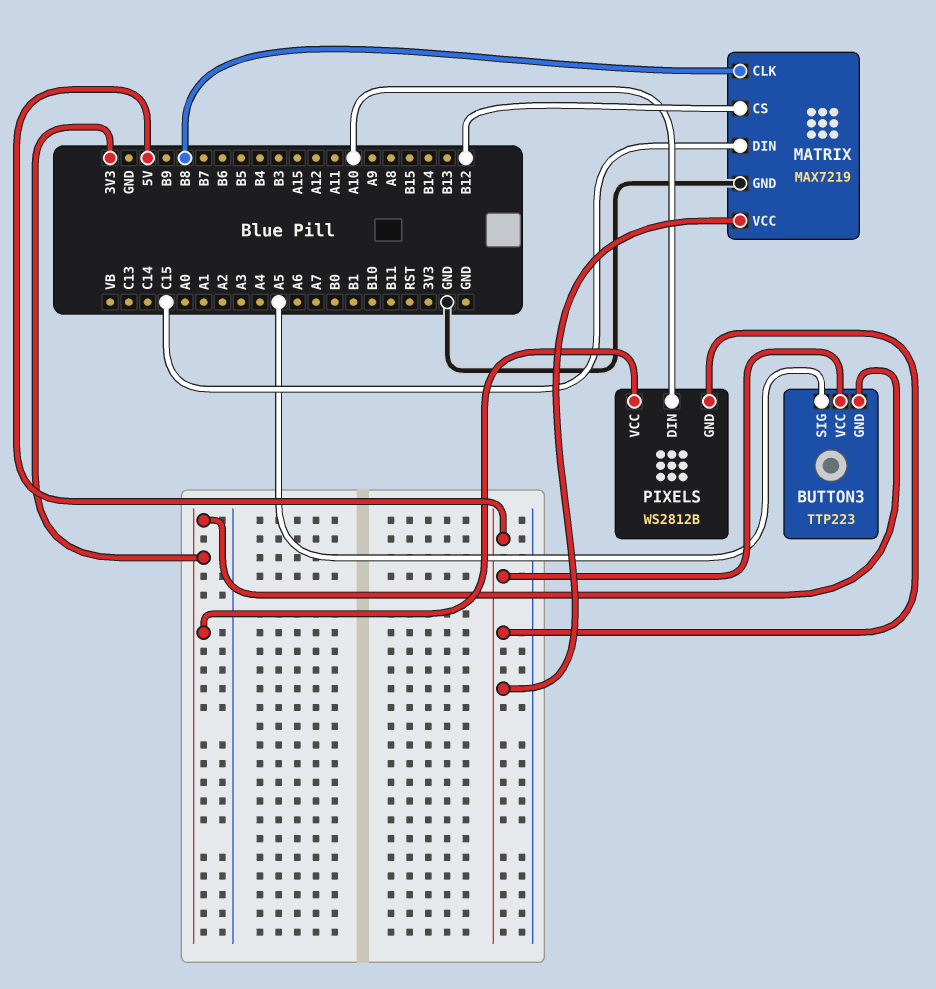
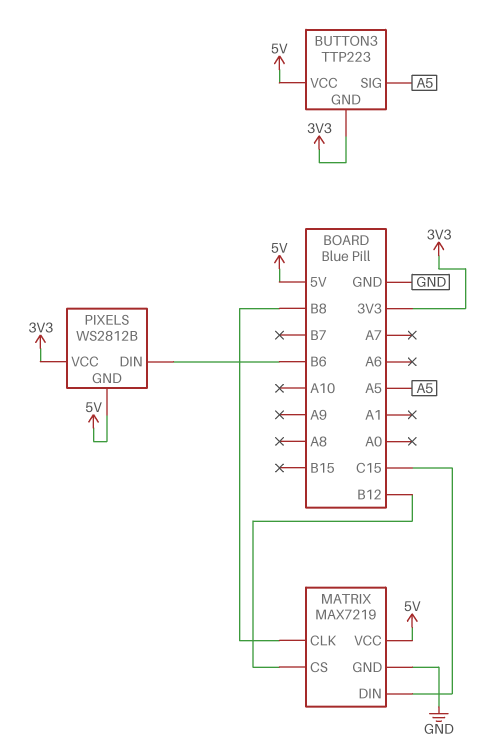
PIXELS pin DIN: A10 -> B6

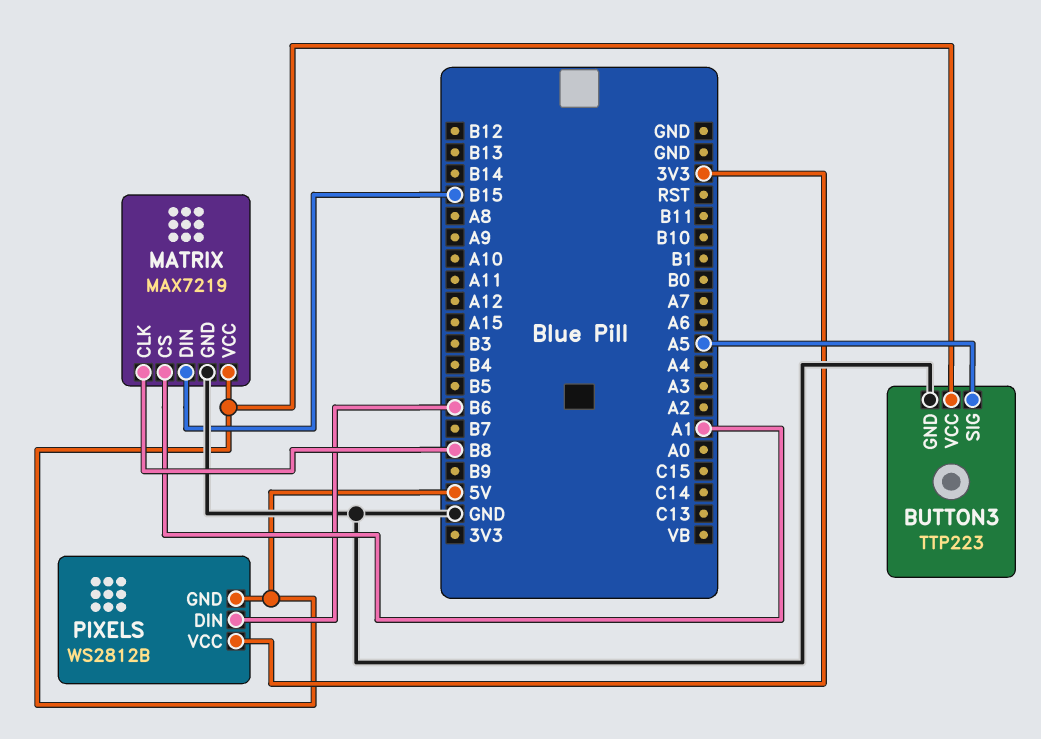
BUTTON3 pin GND: 3V3 -> GND
MATRIX pin CS: B12 -> A1
MATRIX pin DIN: C15 -> B15

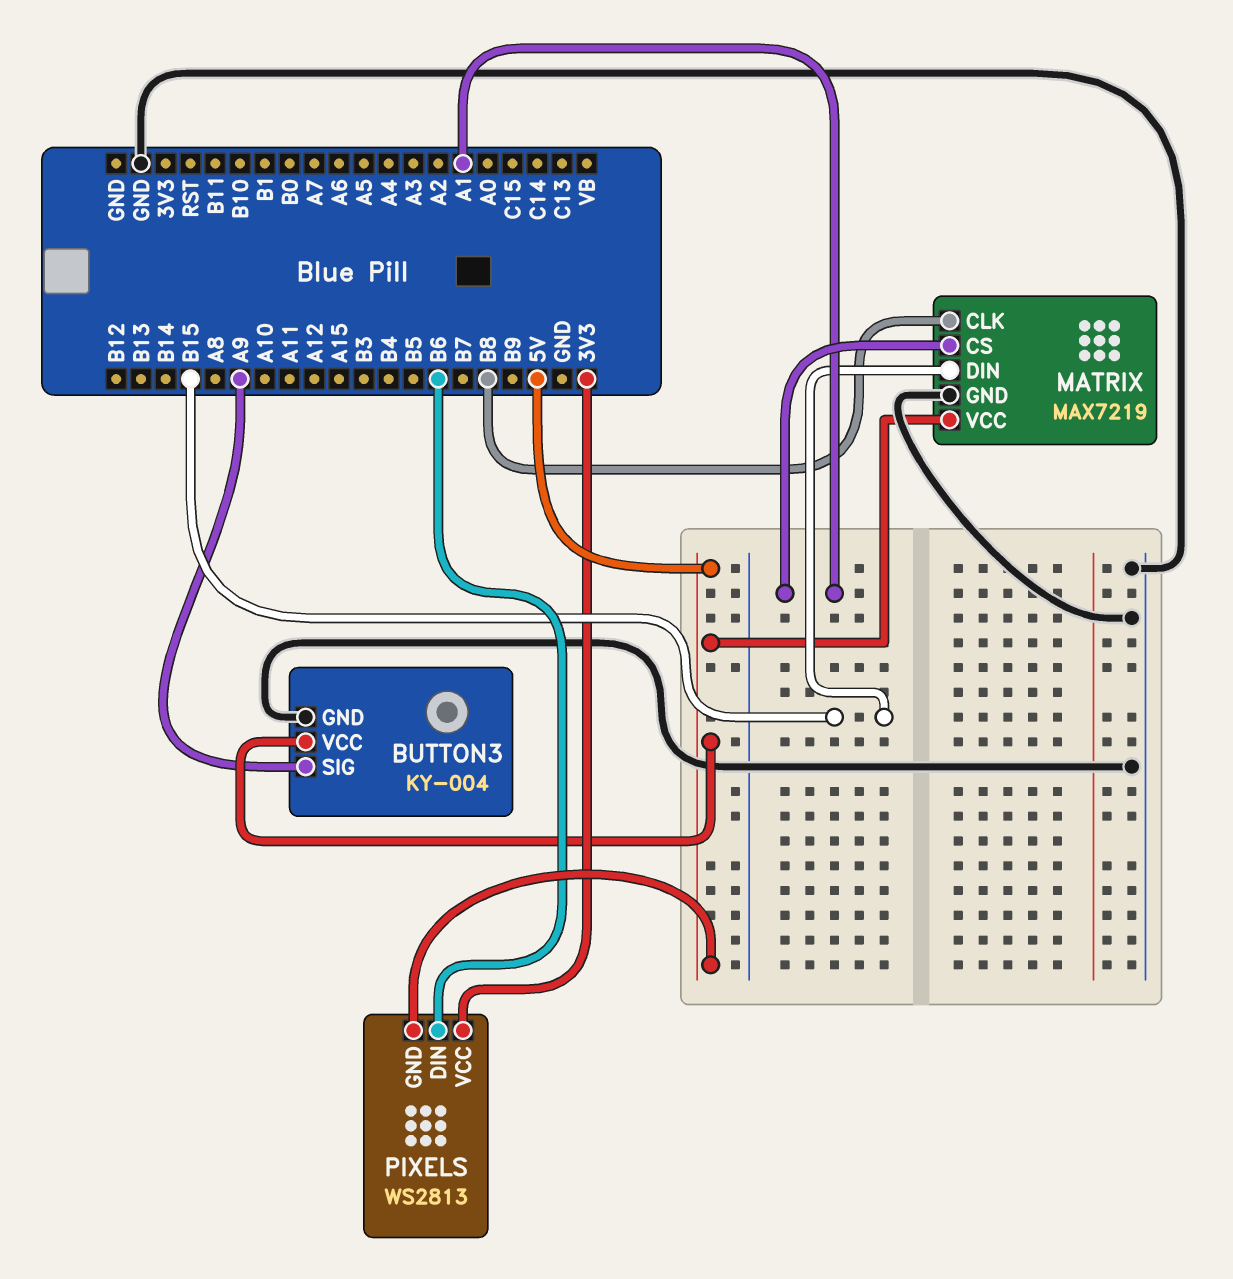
BUTTON3: TTP223 -> KY-004
BUTTON3 pin SIG: A5 -> A9
PIXELS: WS2812B -> WS2813

